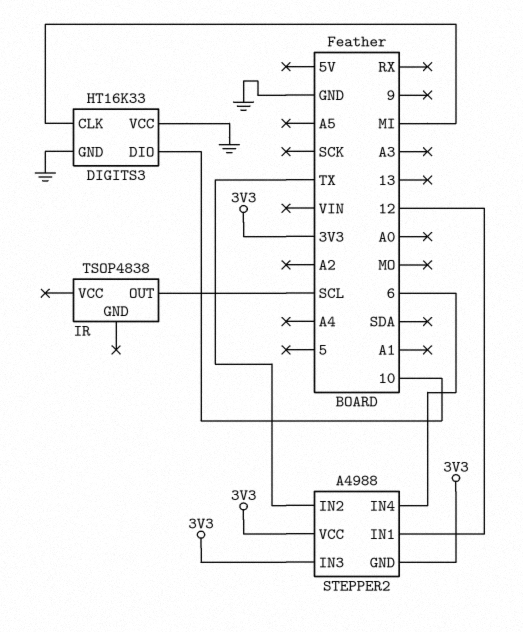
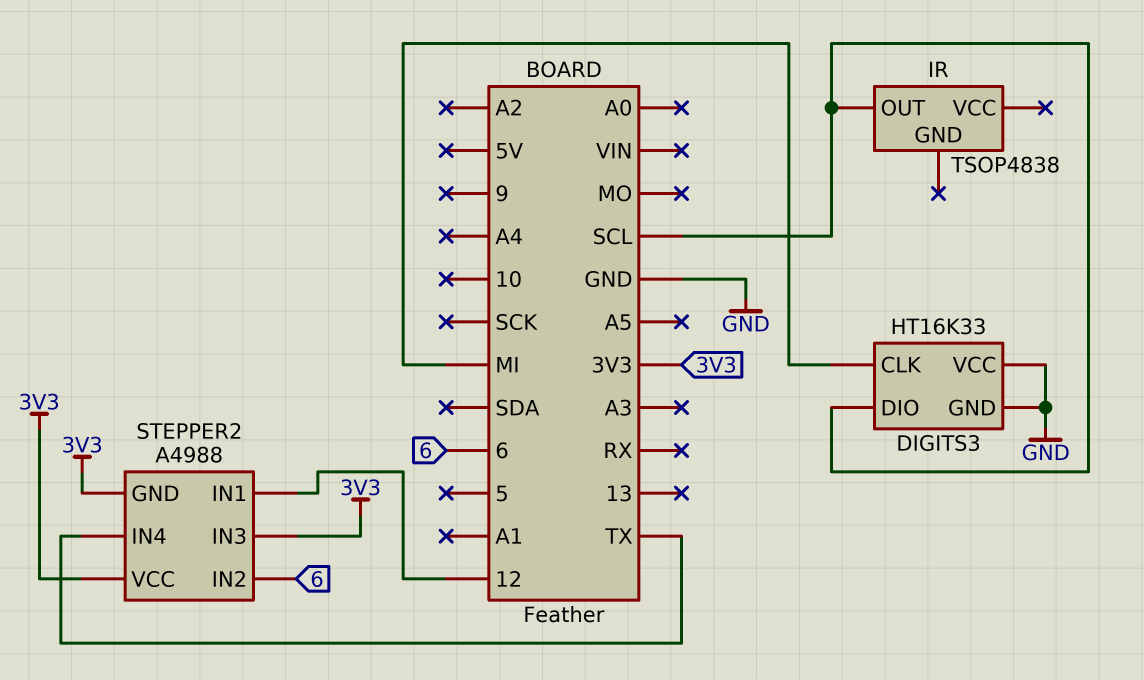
DIGITS3 pin DIO: 10 -> SCL
STEPPER2 pin IN2: TX -> 6
STEPPER2 pin IN4: 6 -> TX

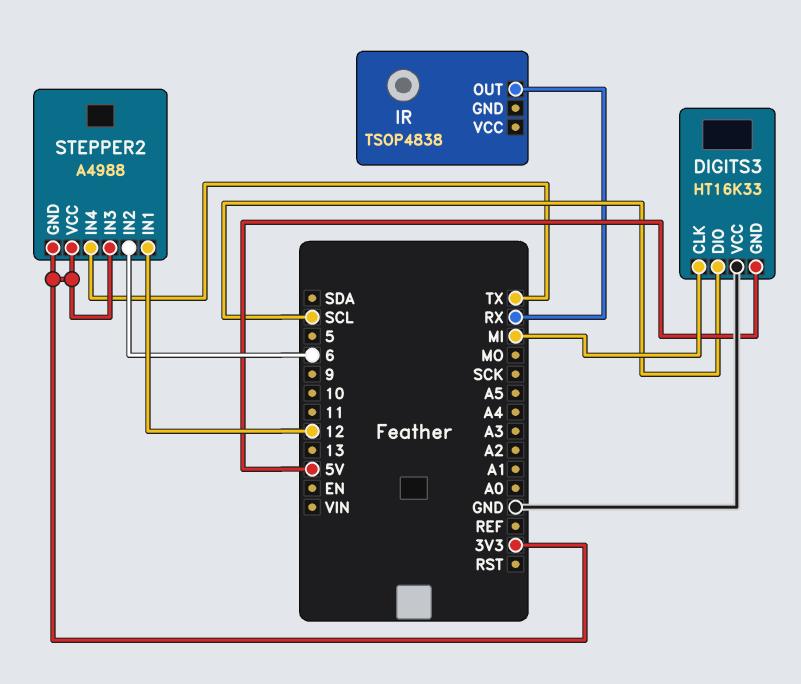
DIGITS3 pin GND: GND -> 5V
IR pin OUT: SCL -> RX

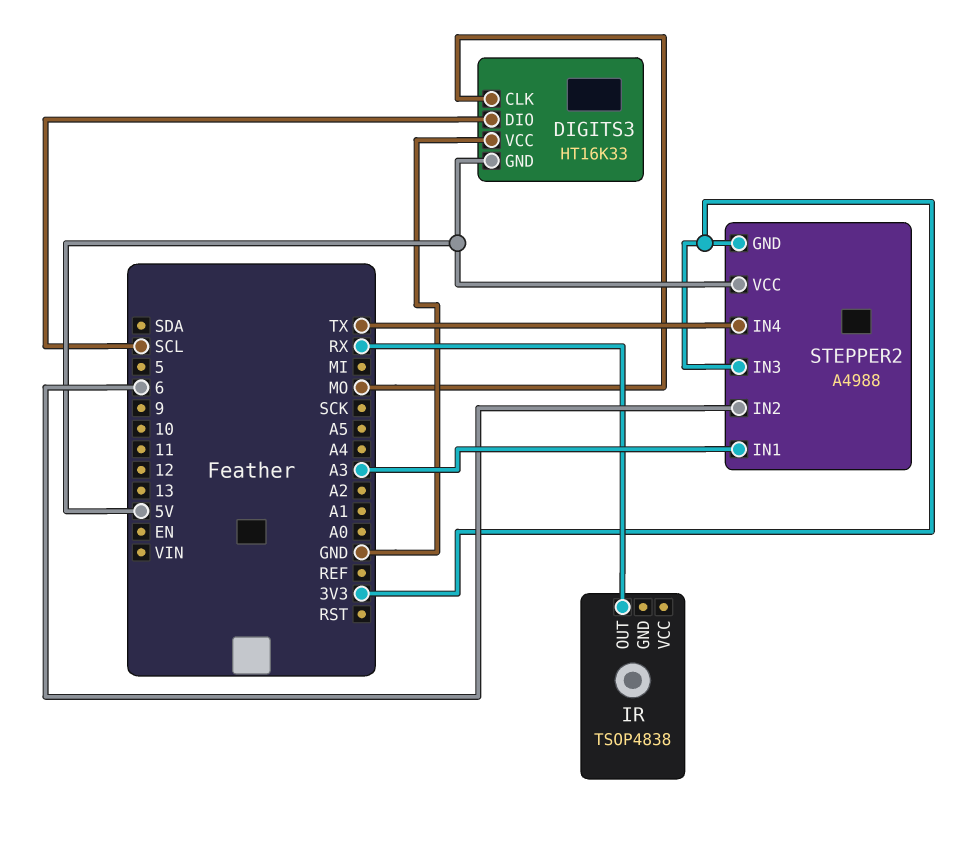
DIGITS3 pin CLK: MI -> MO
STEPPER2 pin IN1: 12 -> A3
STEPPER2 pin VCC: 3V3 -> 5V

